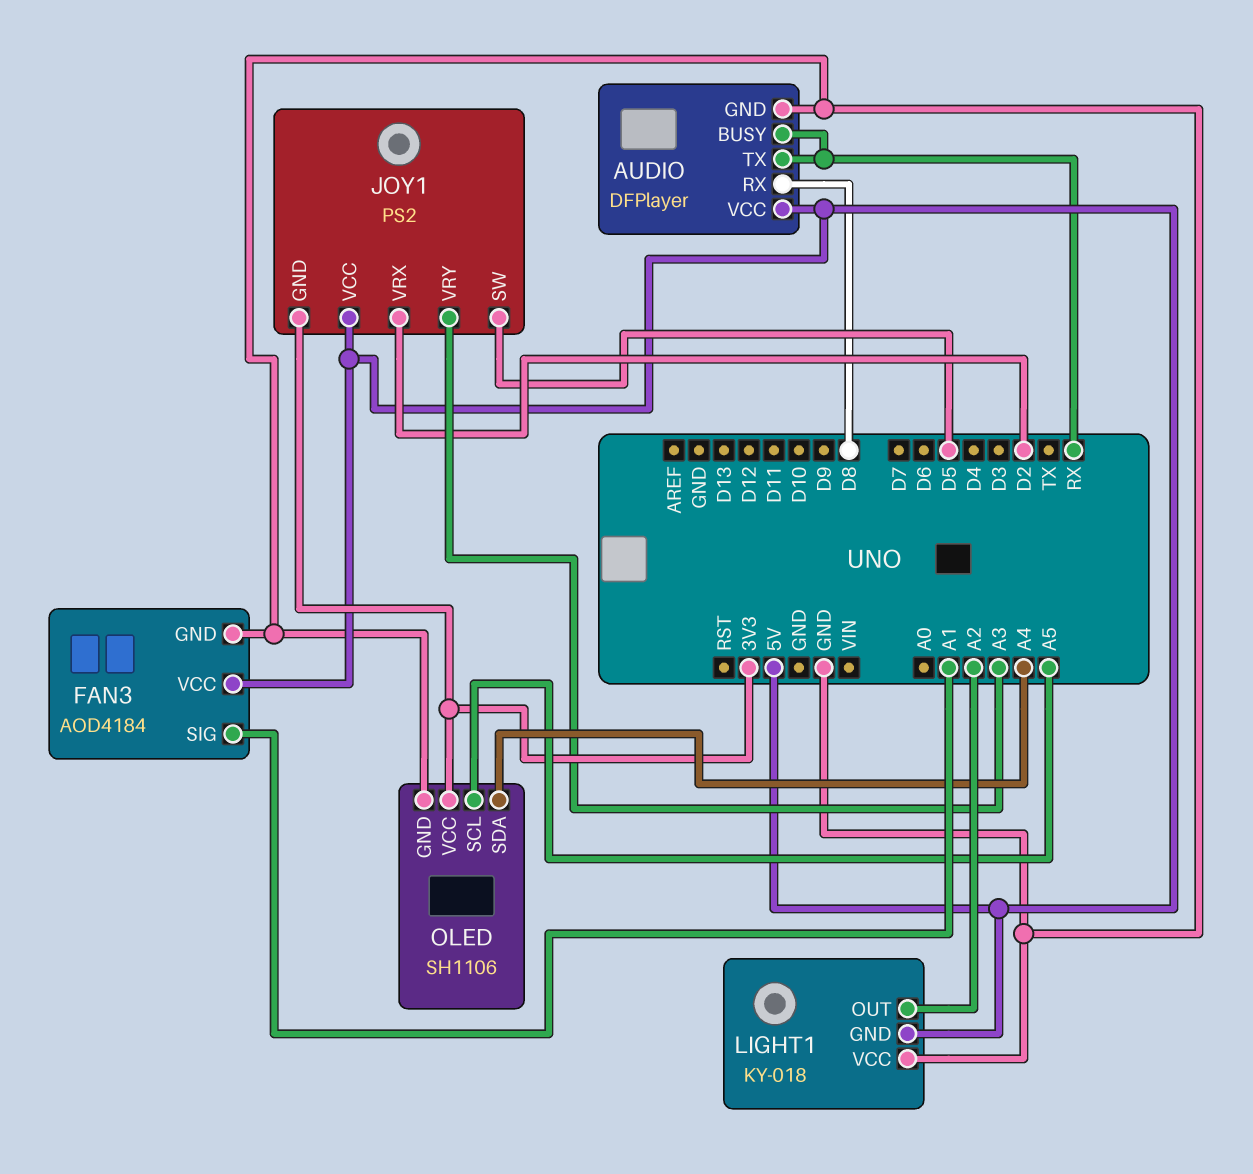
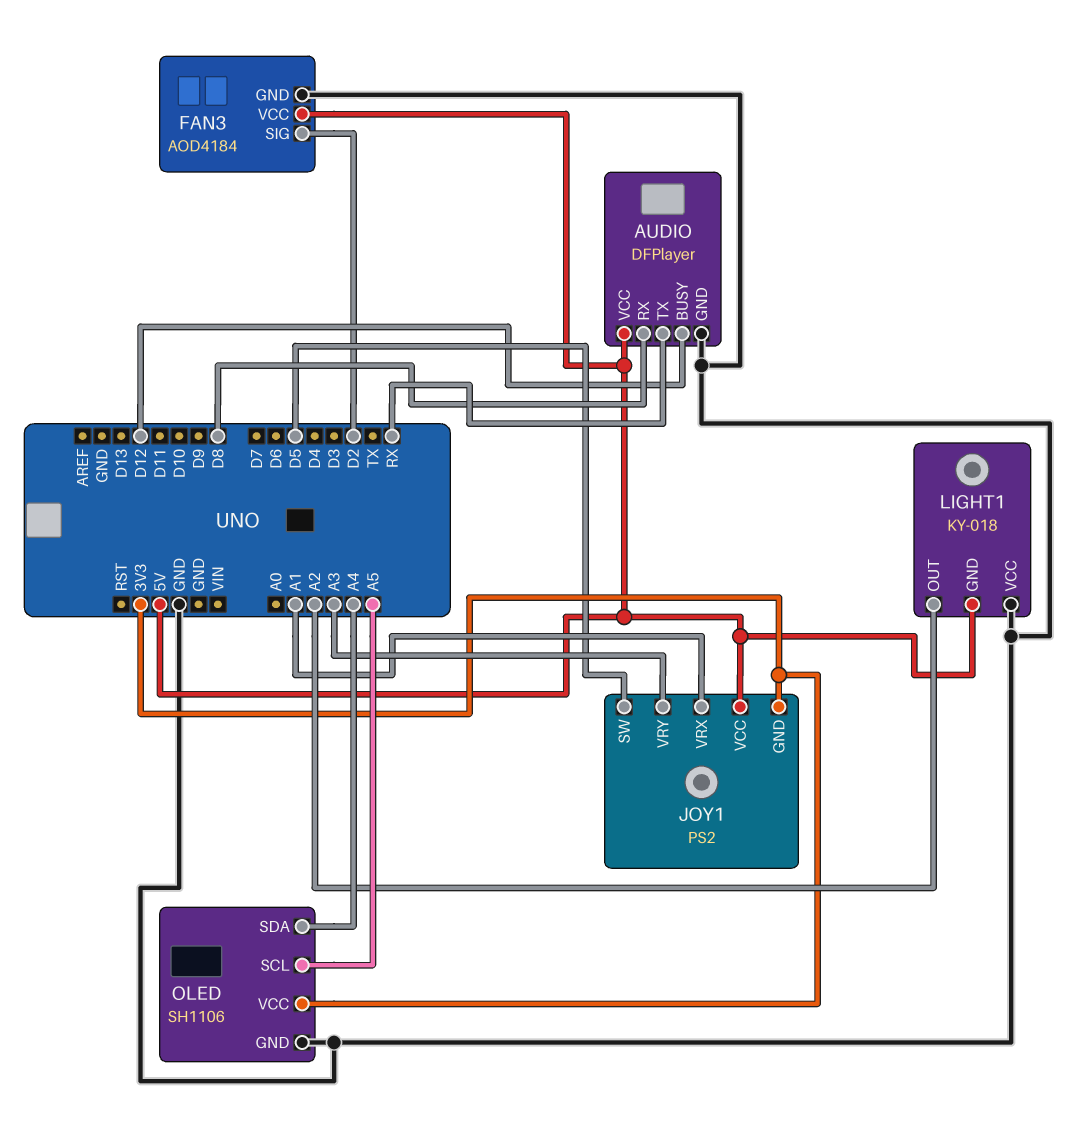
AUDIO pin BUSY: RX -> D12
FAN3 pin SIG: A1 -> D2
JOY1 pin VRX: D2 -> A1

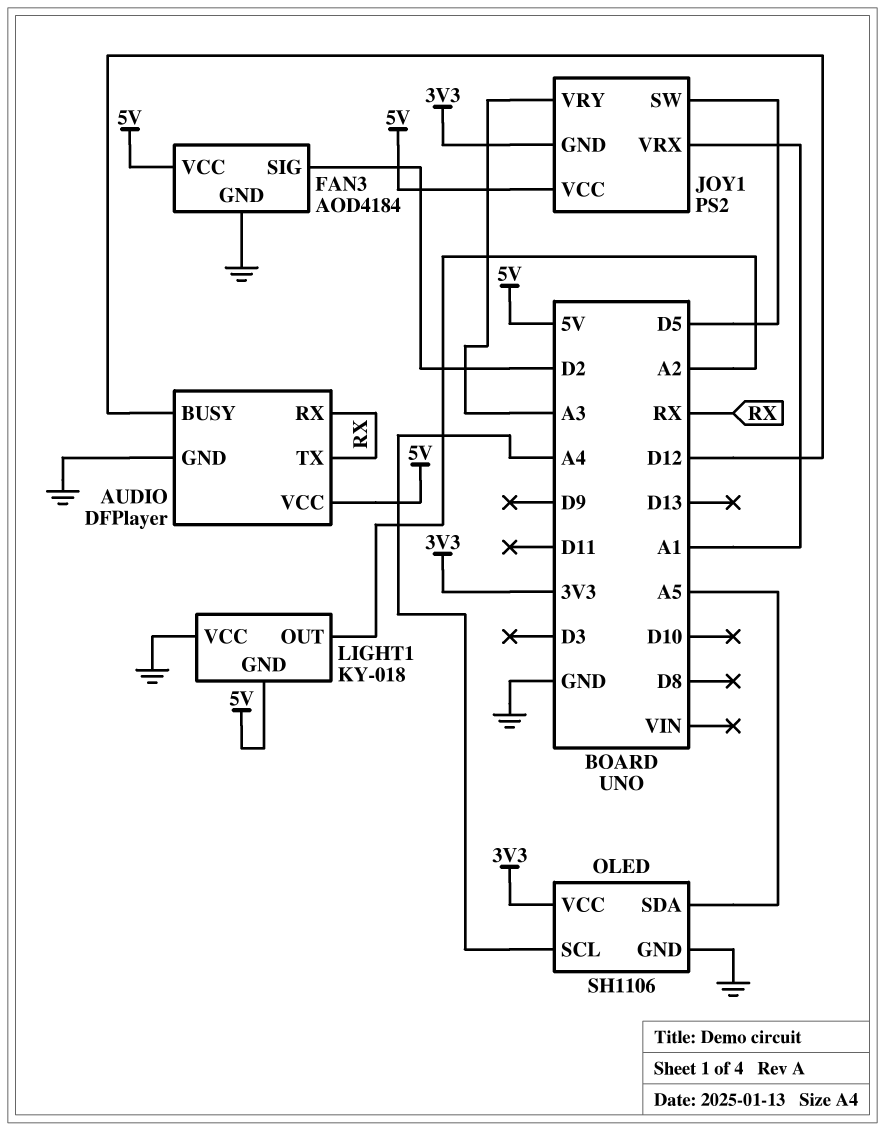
AUDIO pin RX: D8 -> RX
OLED pin SCL: A5 -> A4
OLED pin SDA: A4 -> A5

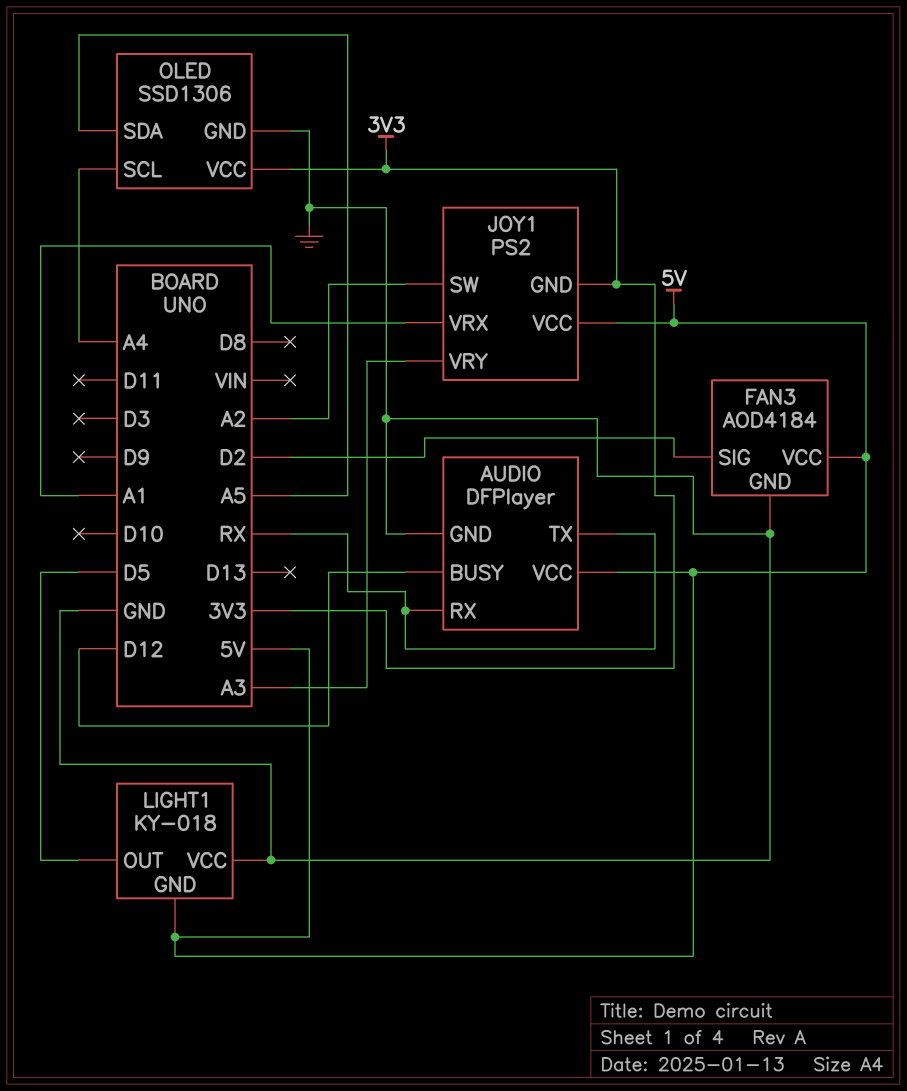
JOY1 pin SW: D5 -> A2
LIGHT1 pin OUT: A2 -> D5
OLED: SH1106 -> SSD1306

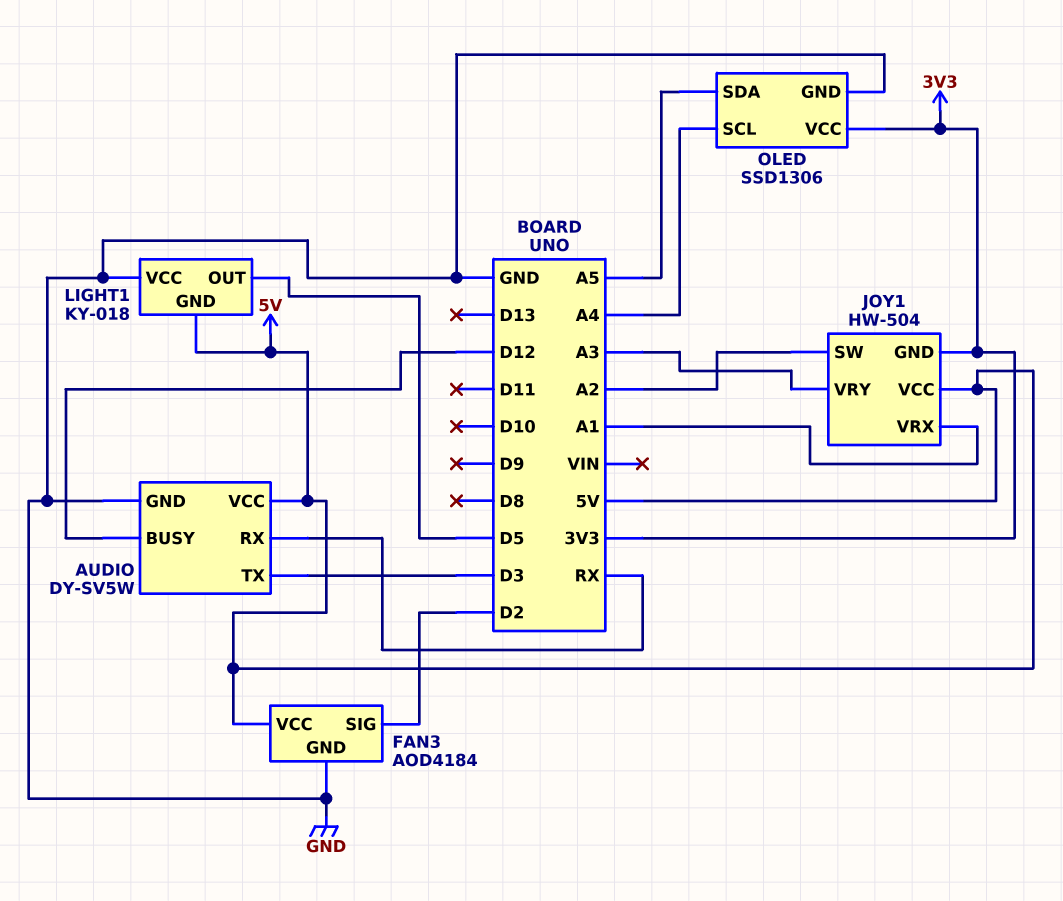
AUDIO: DFPlayer -> DY-SV5W
AUDIO pin TX: RX -> D3
JOY1: PS2 -> HW-504

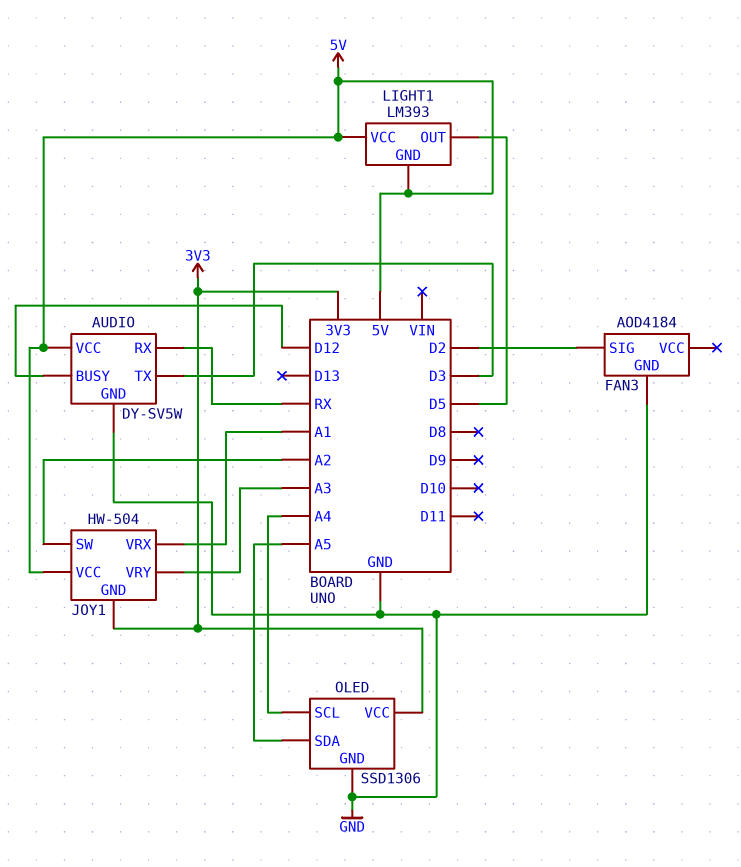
FAN3 pin VCC: 5V -> none
LIGHT1: KY-018 -> LM393
LIGHT1 pin VCC: GND -> 5V

